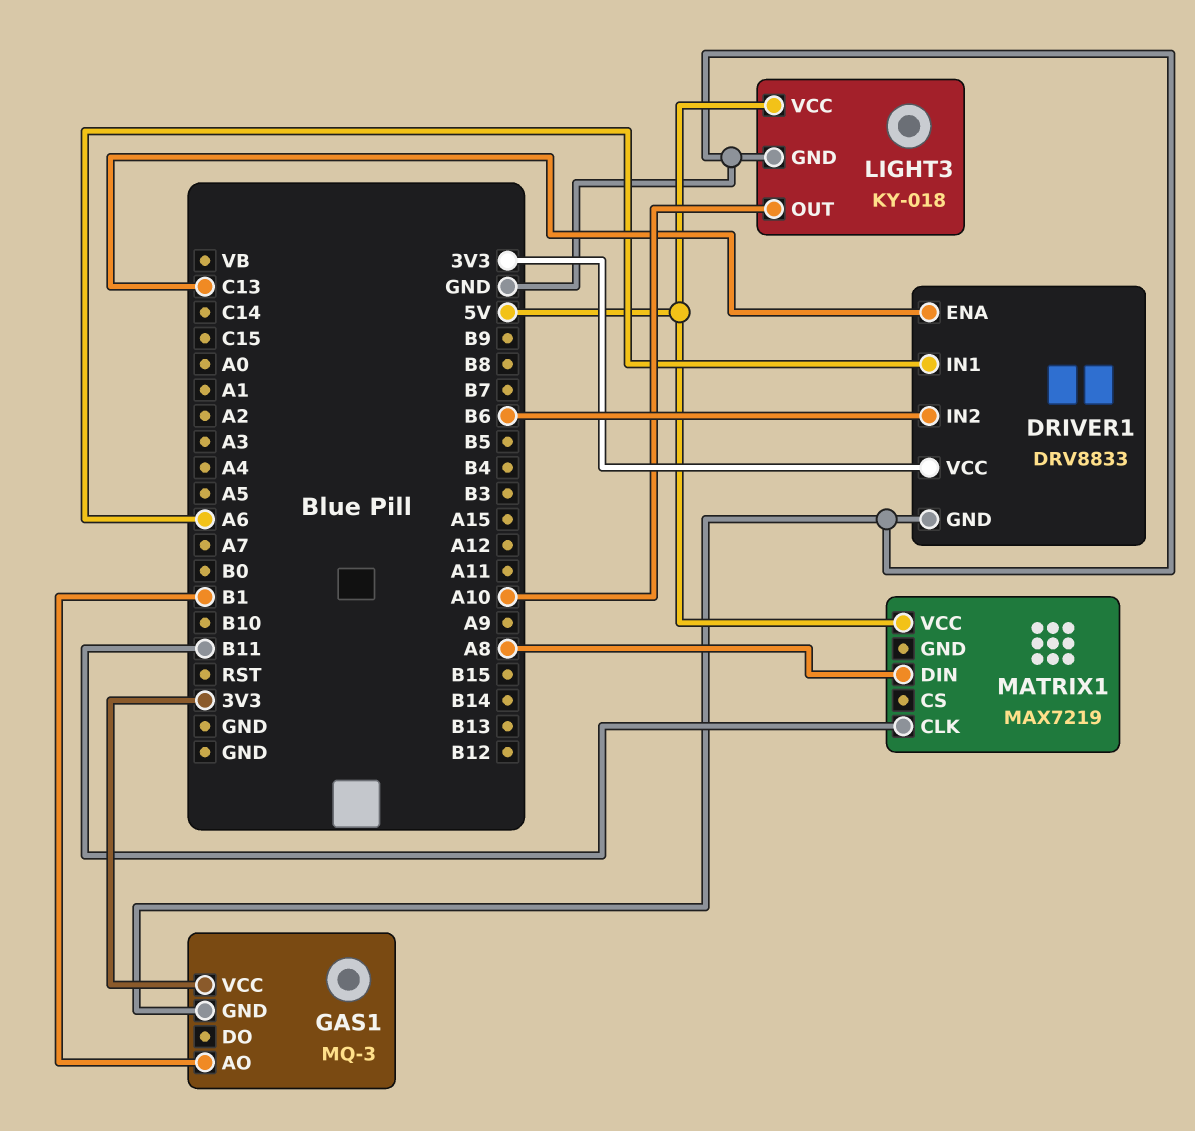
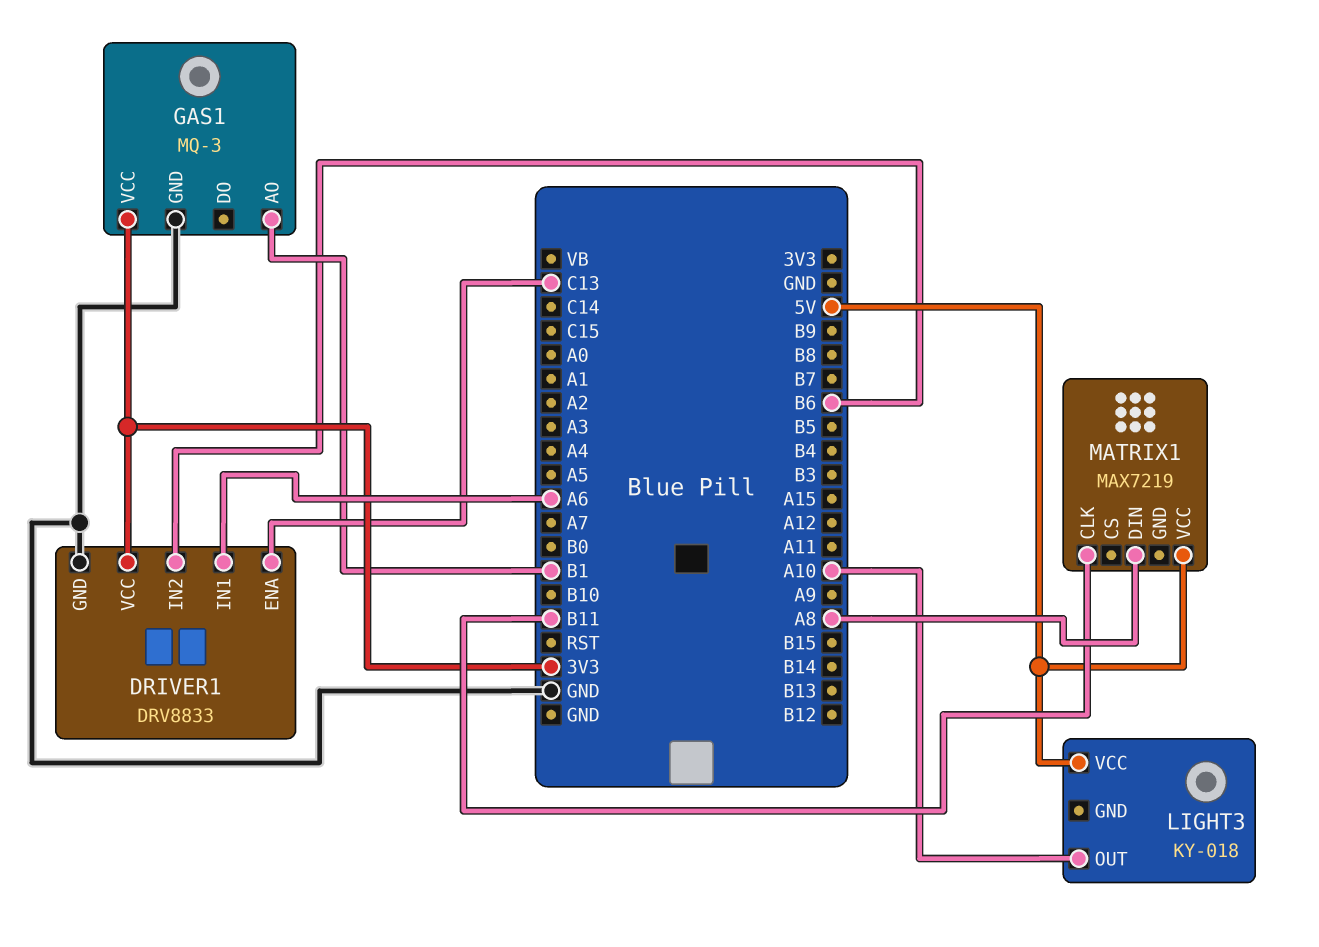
LIGHT3 pin GND: GND -> none

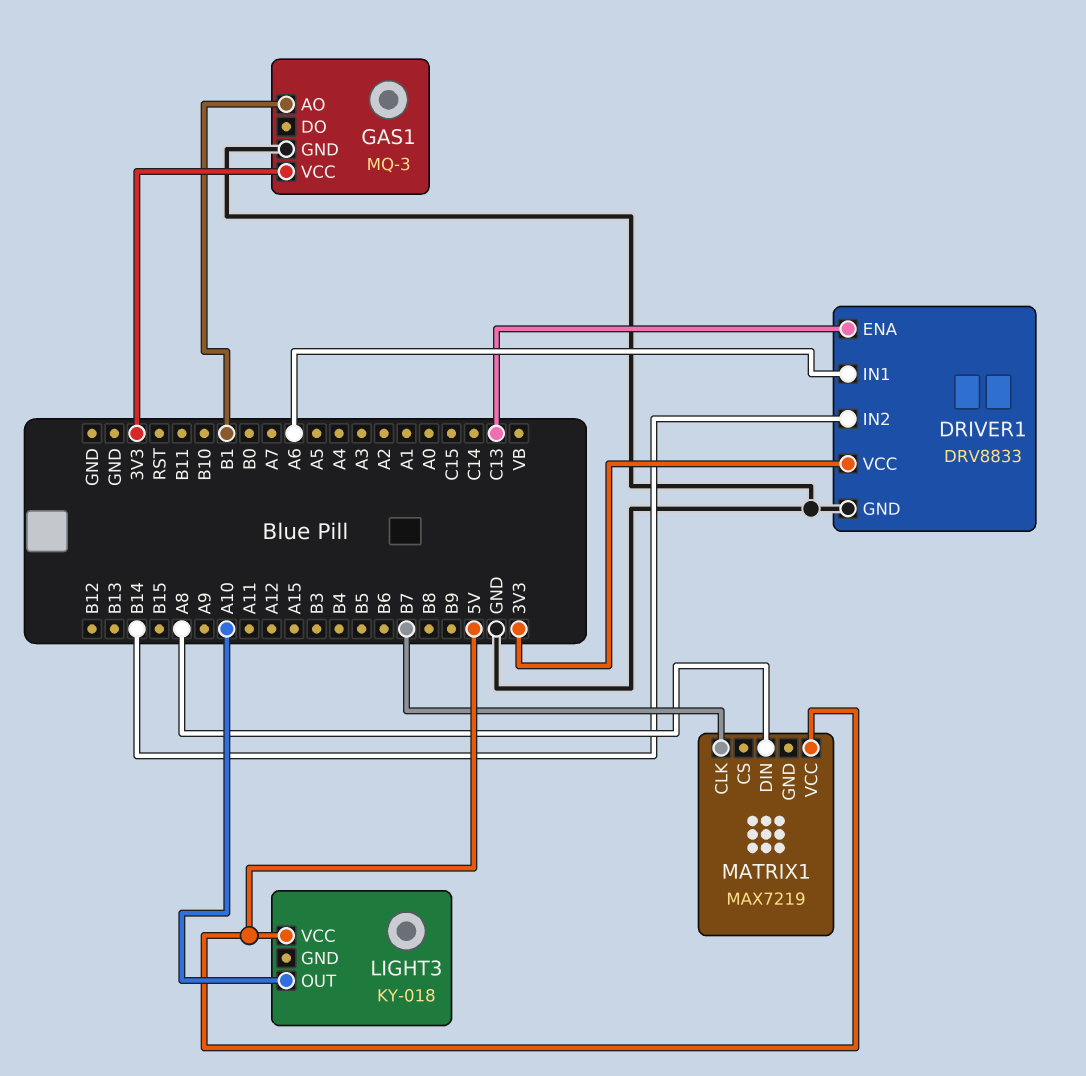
DRIVER1 pin IN2: B6 -> B14
MATRIX1 pin CLK: B11 -> B7

